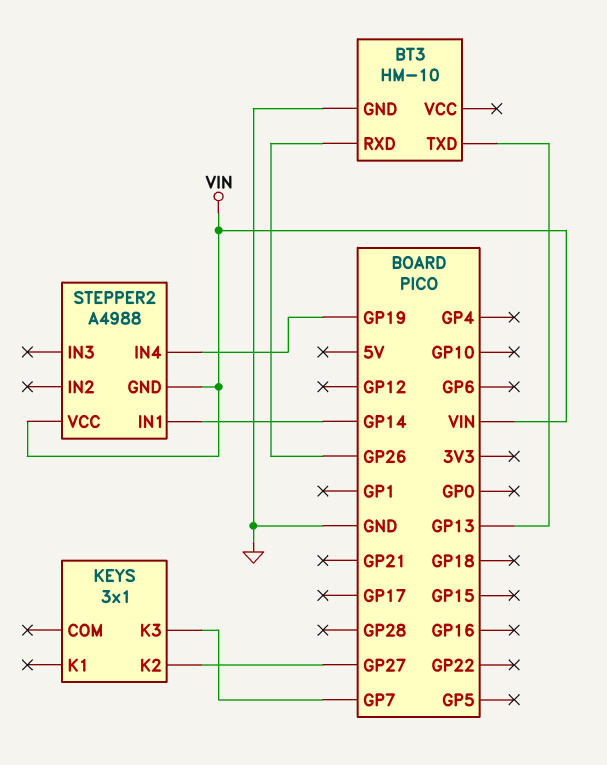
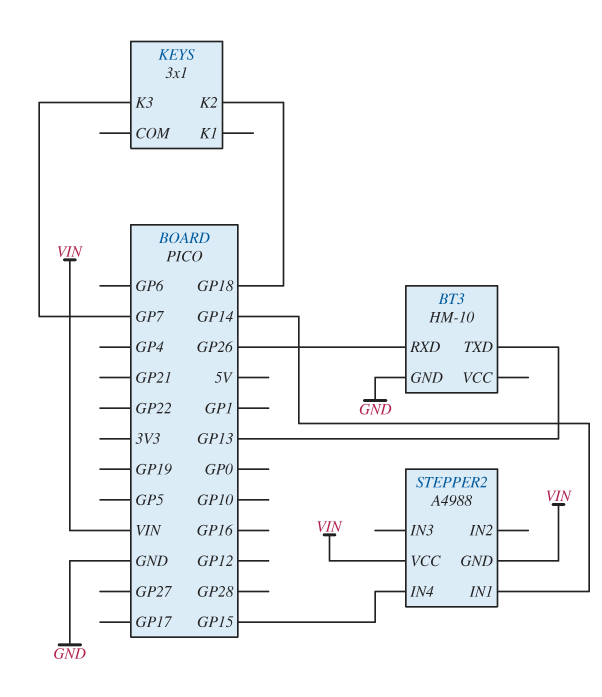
KEYS pin K2: GP27 -> GP18
STEPPER2 pin IN4: GP19 -> GP15

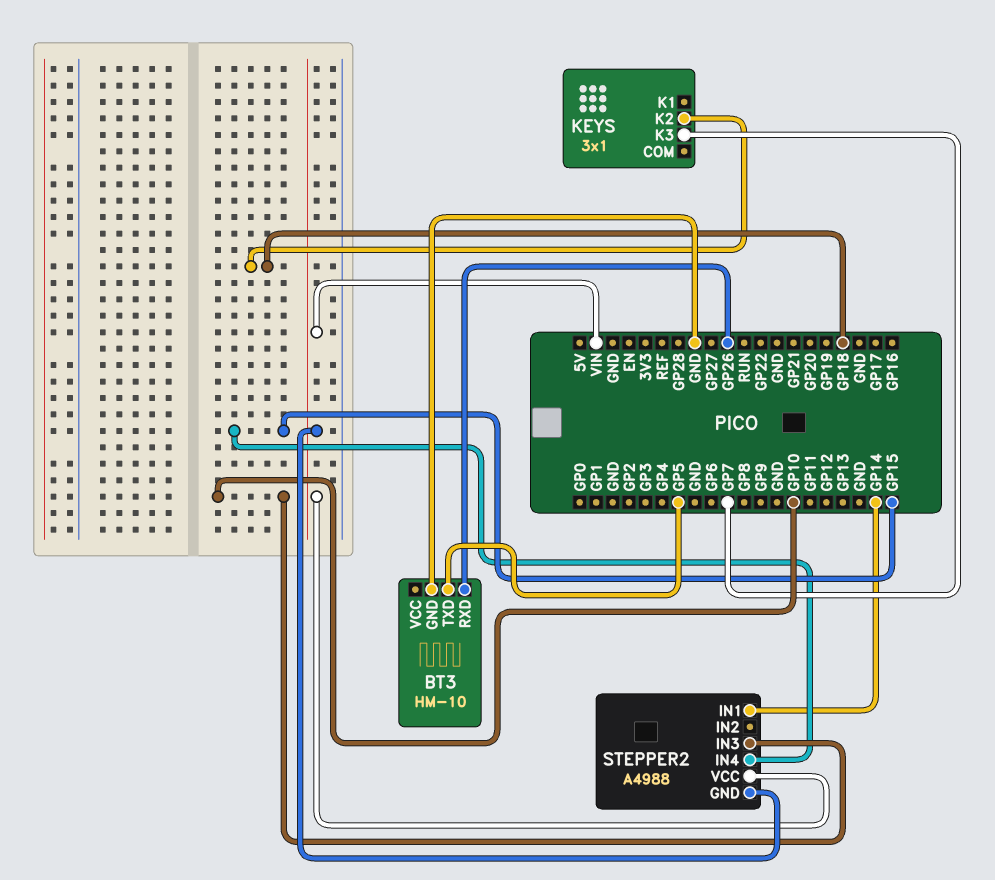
BT3 pin TXD: GP13 -> GP5
STEPPER2 pin IN3: none -> GP10

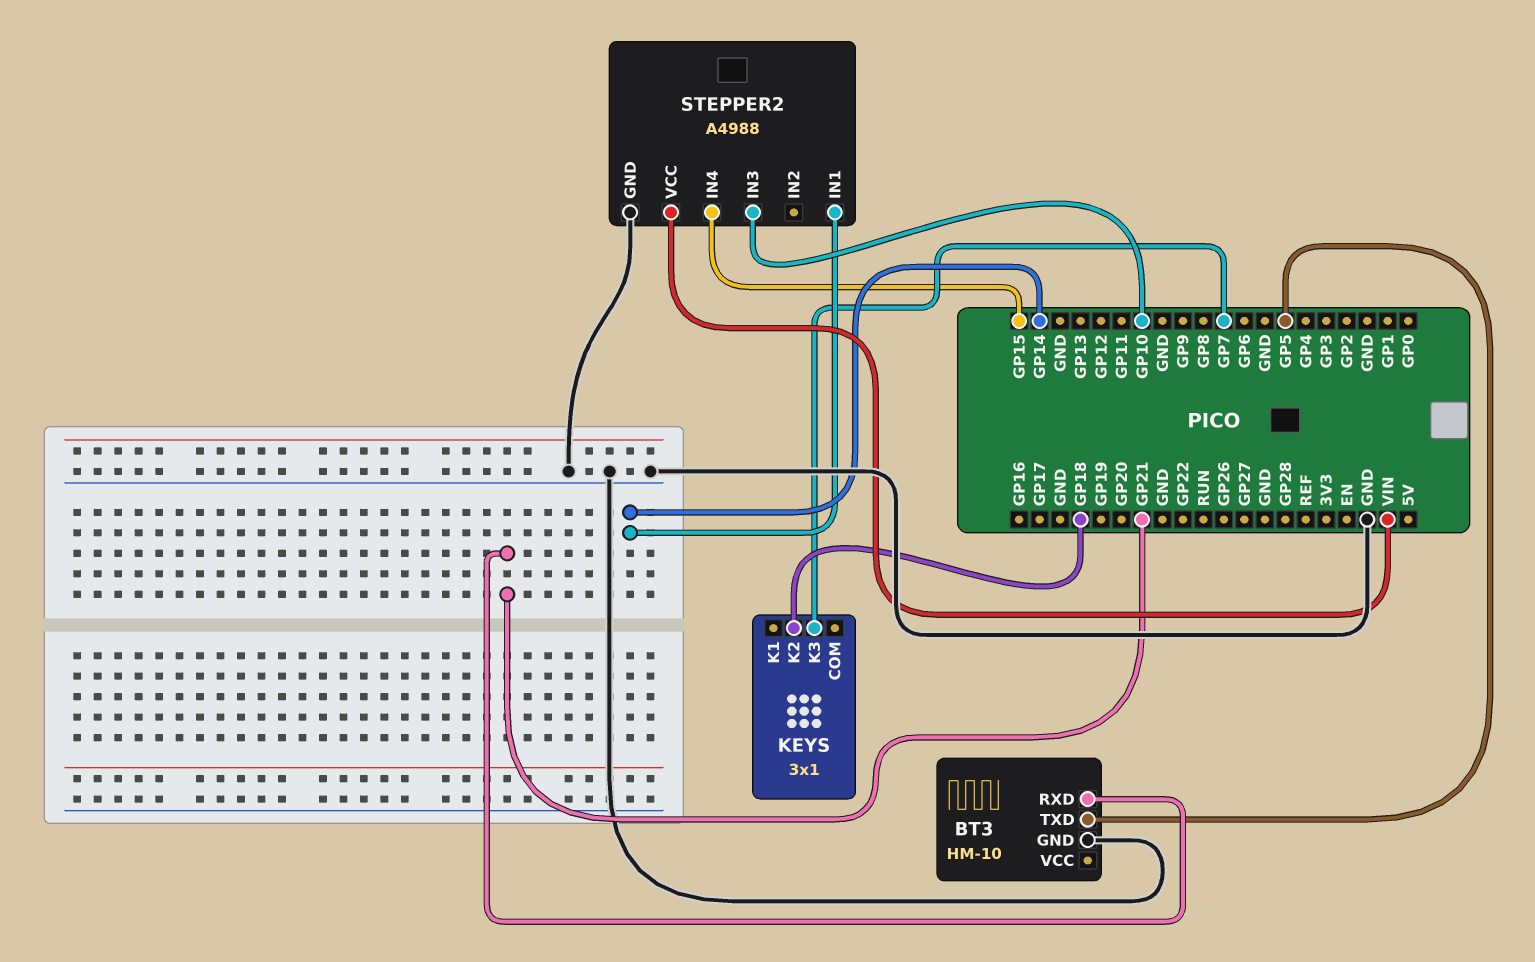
BT3 pin RXD: GP26 -> GP21
STEPPER2 pin GND: VIN -> GND

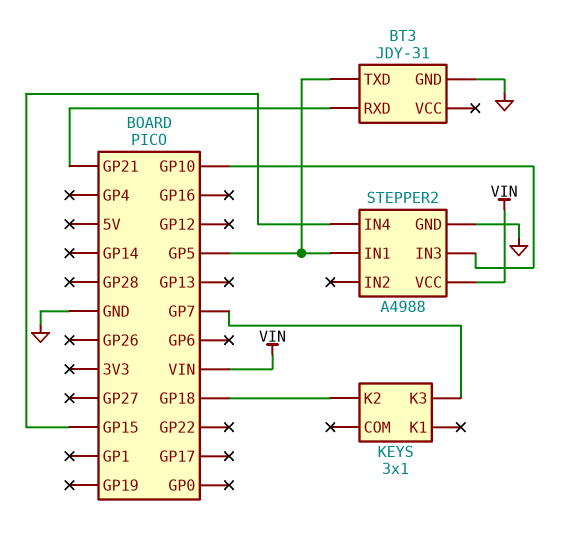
BT3: HM-10 -> JDY-31
STEPPER2 pin IN1: GP14 -> GP5

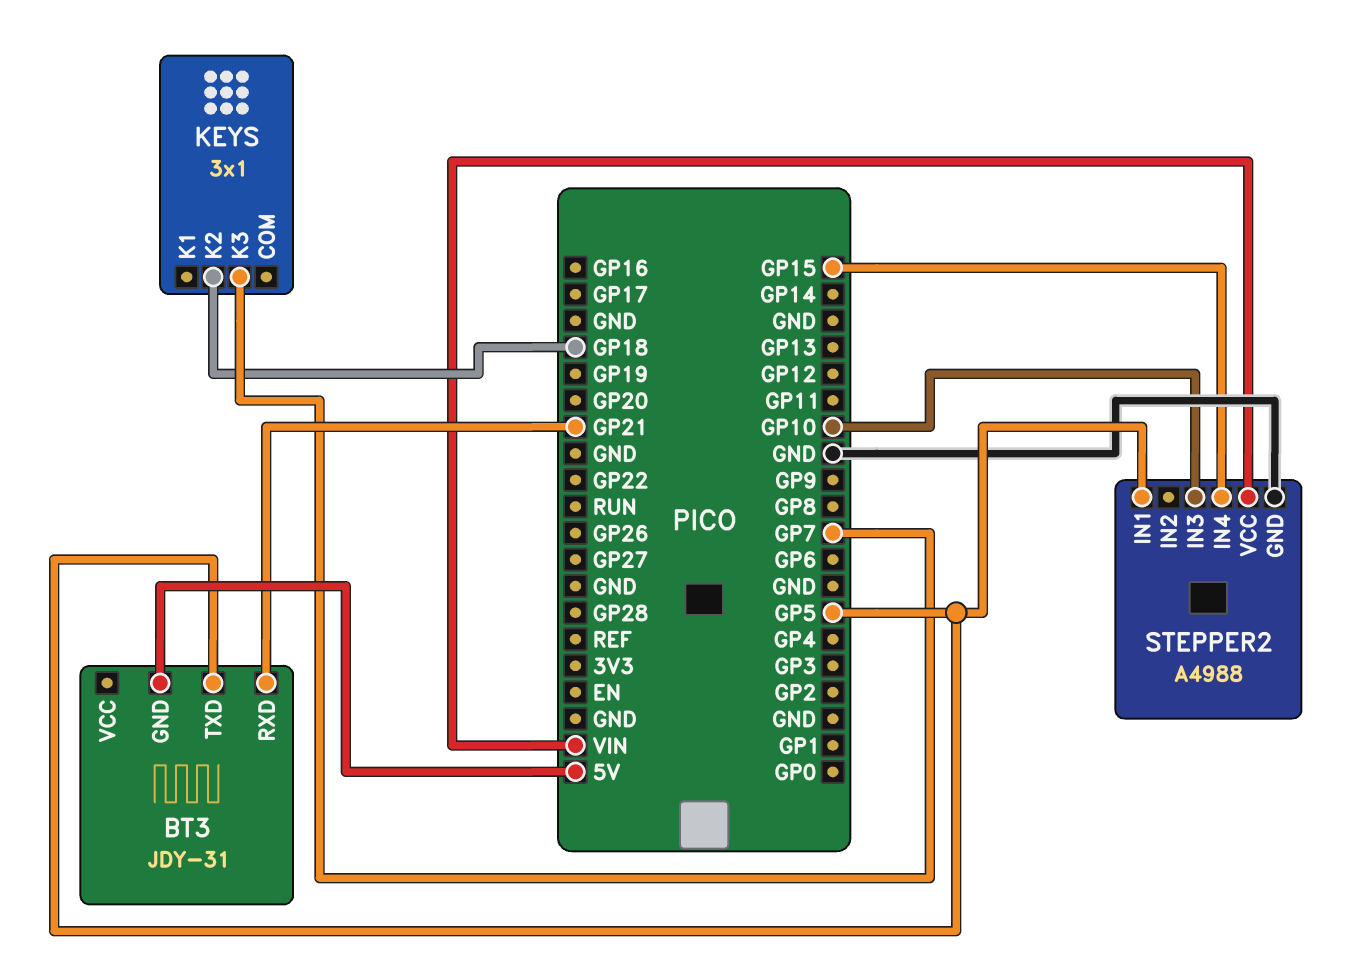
BT3 pin GND: GND -> 5V

